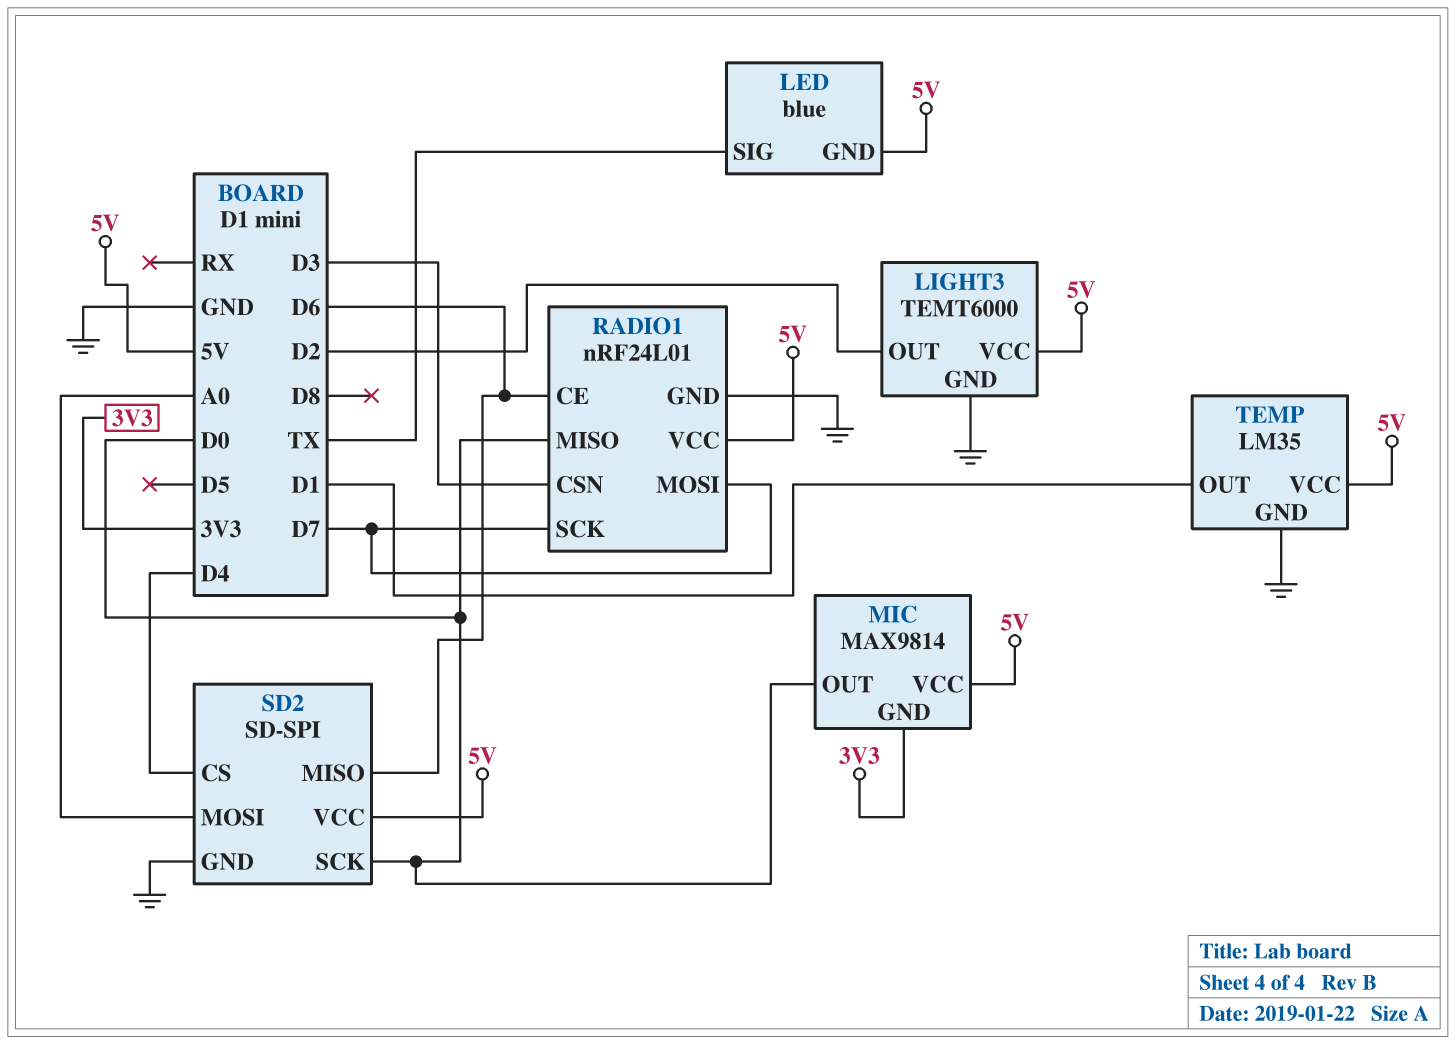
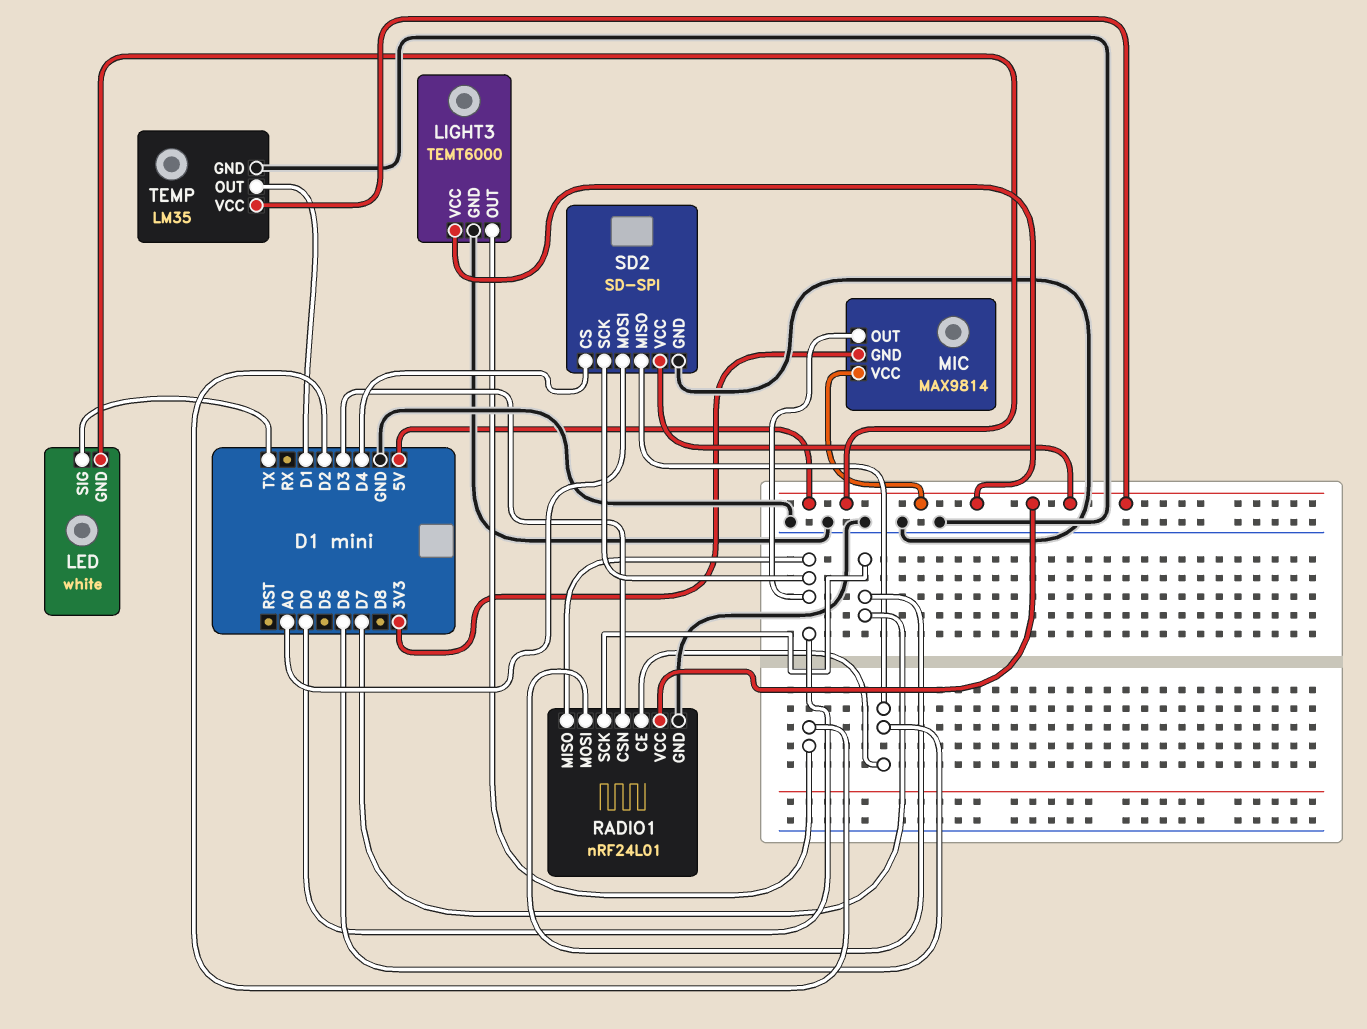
LED: blue -> white

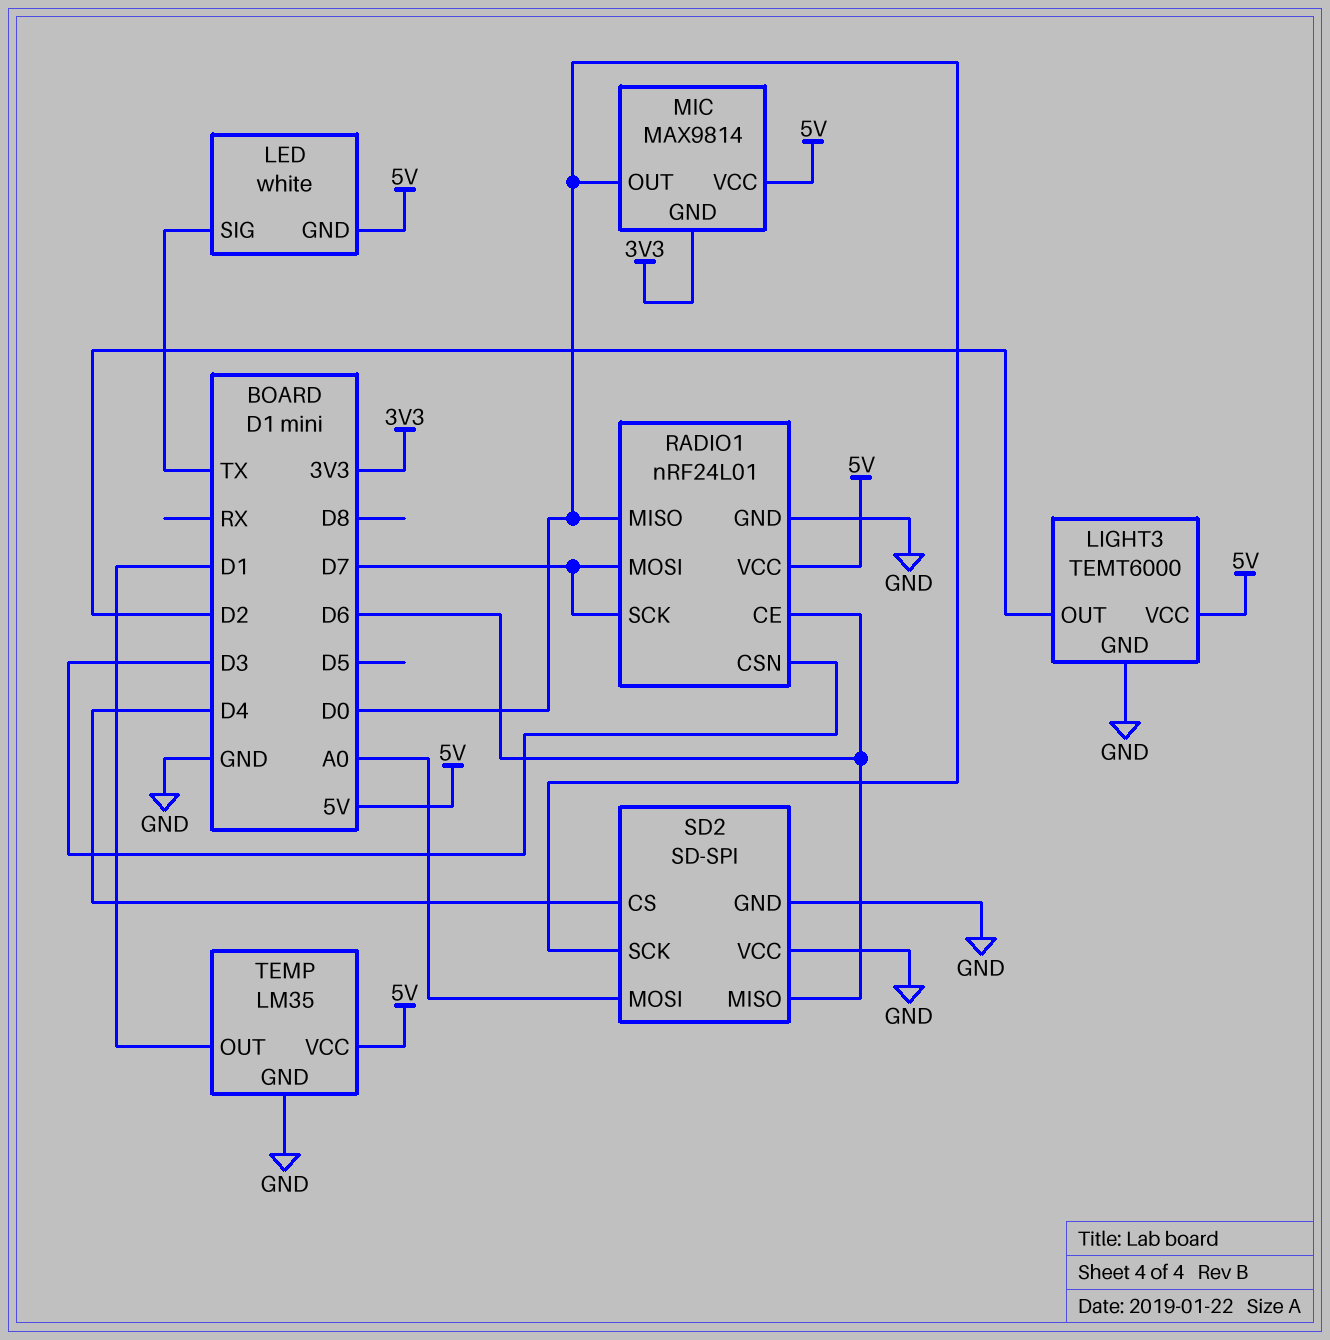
SD2 pin VCC: 5V -> GND

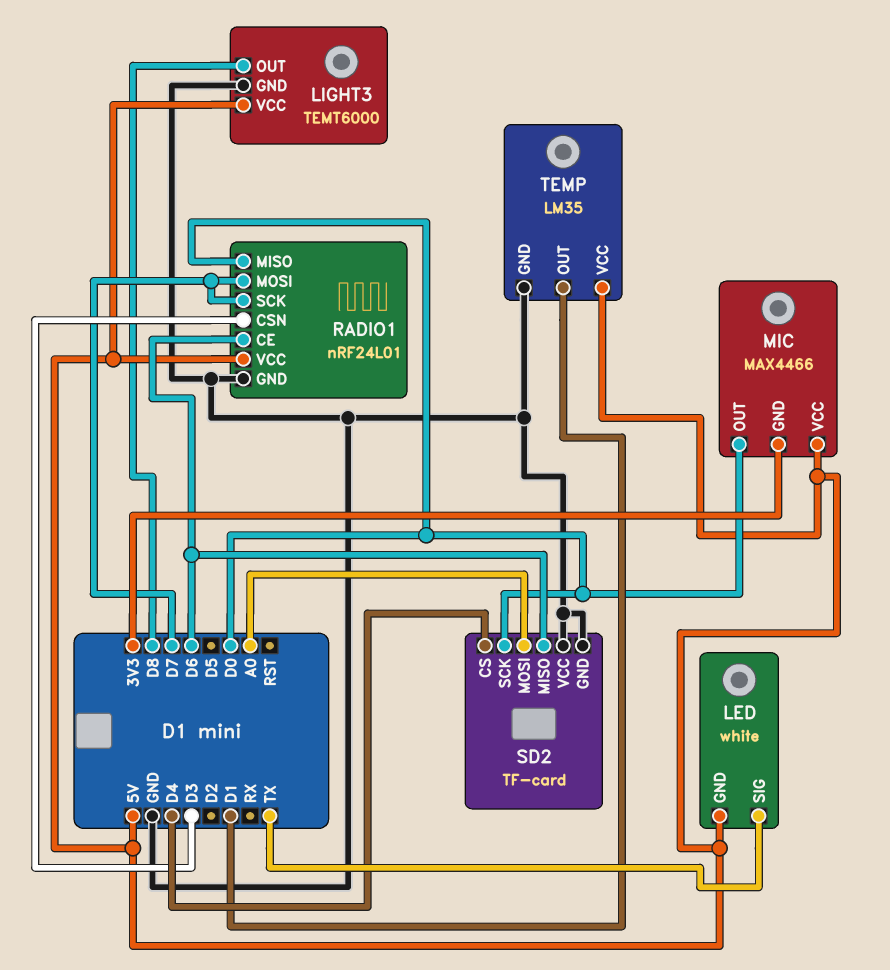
LIGHT3 pin OUT: D2 -> D8
MIC: MAX9814 -> MAX4466
SD2: SD-SPI -> TF-card

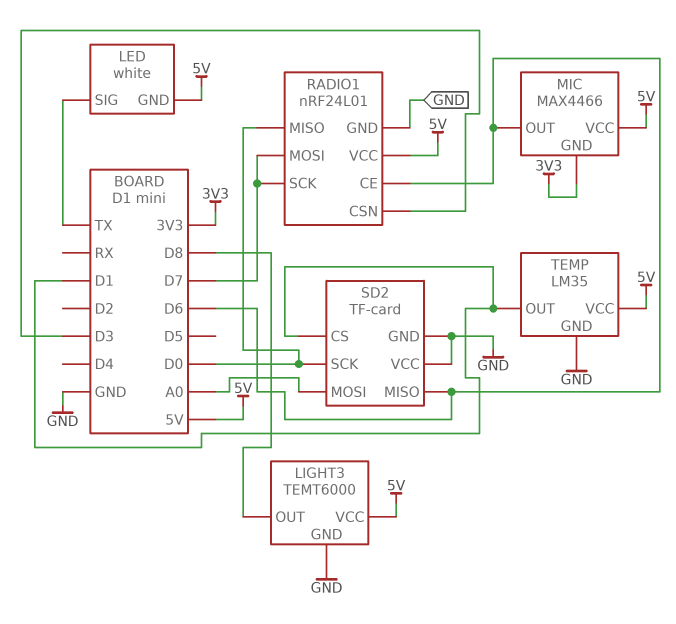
MIC pin OUT: D0 -> D6
SD2 pin CS: D4 -> D1

